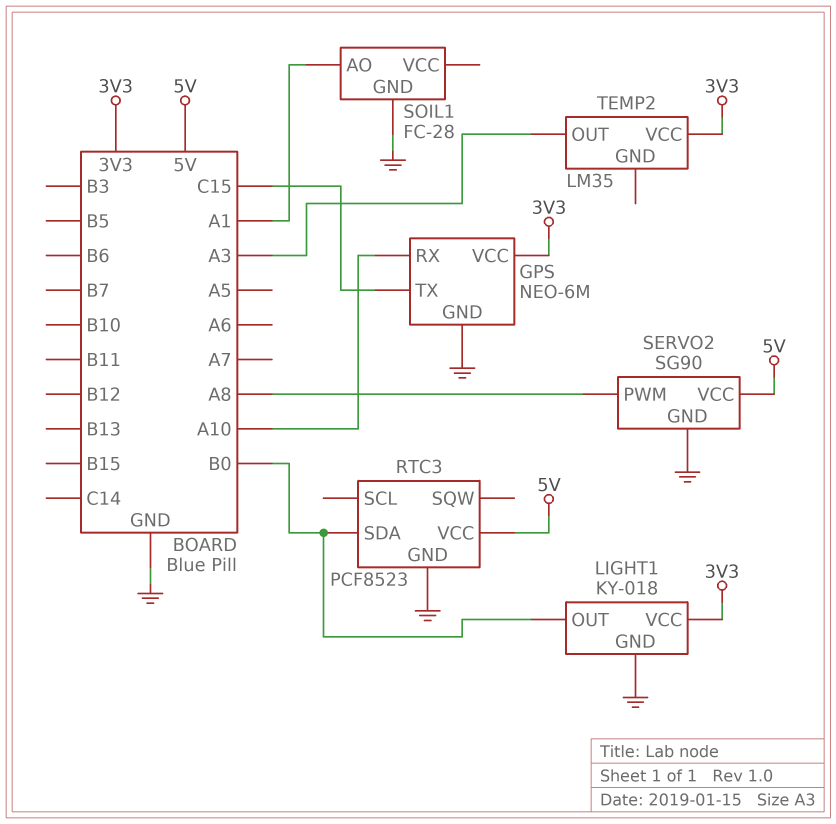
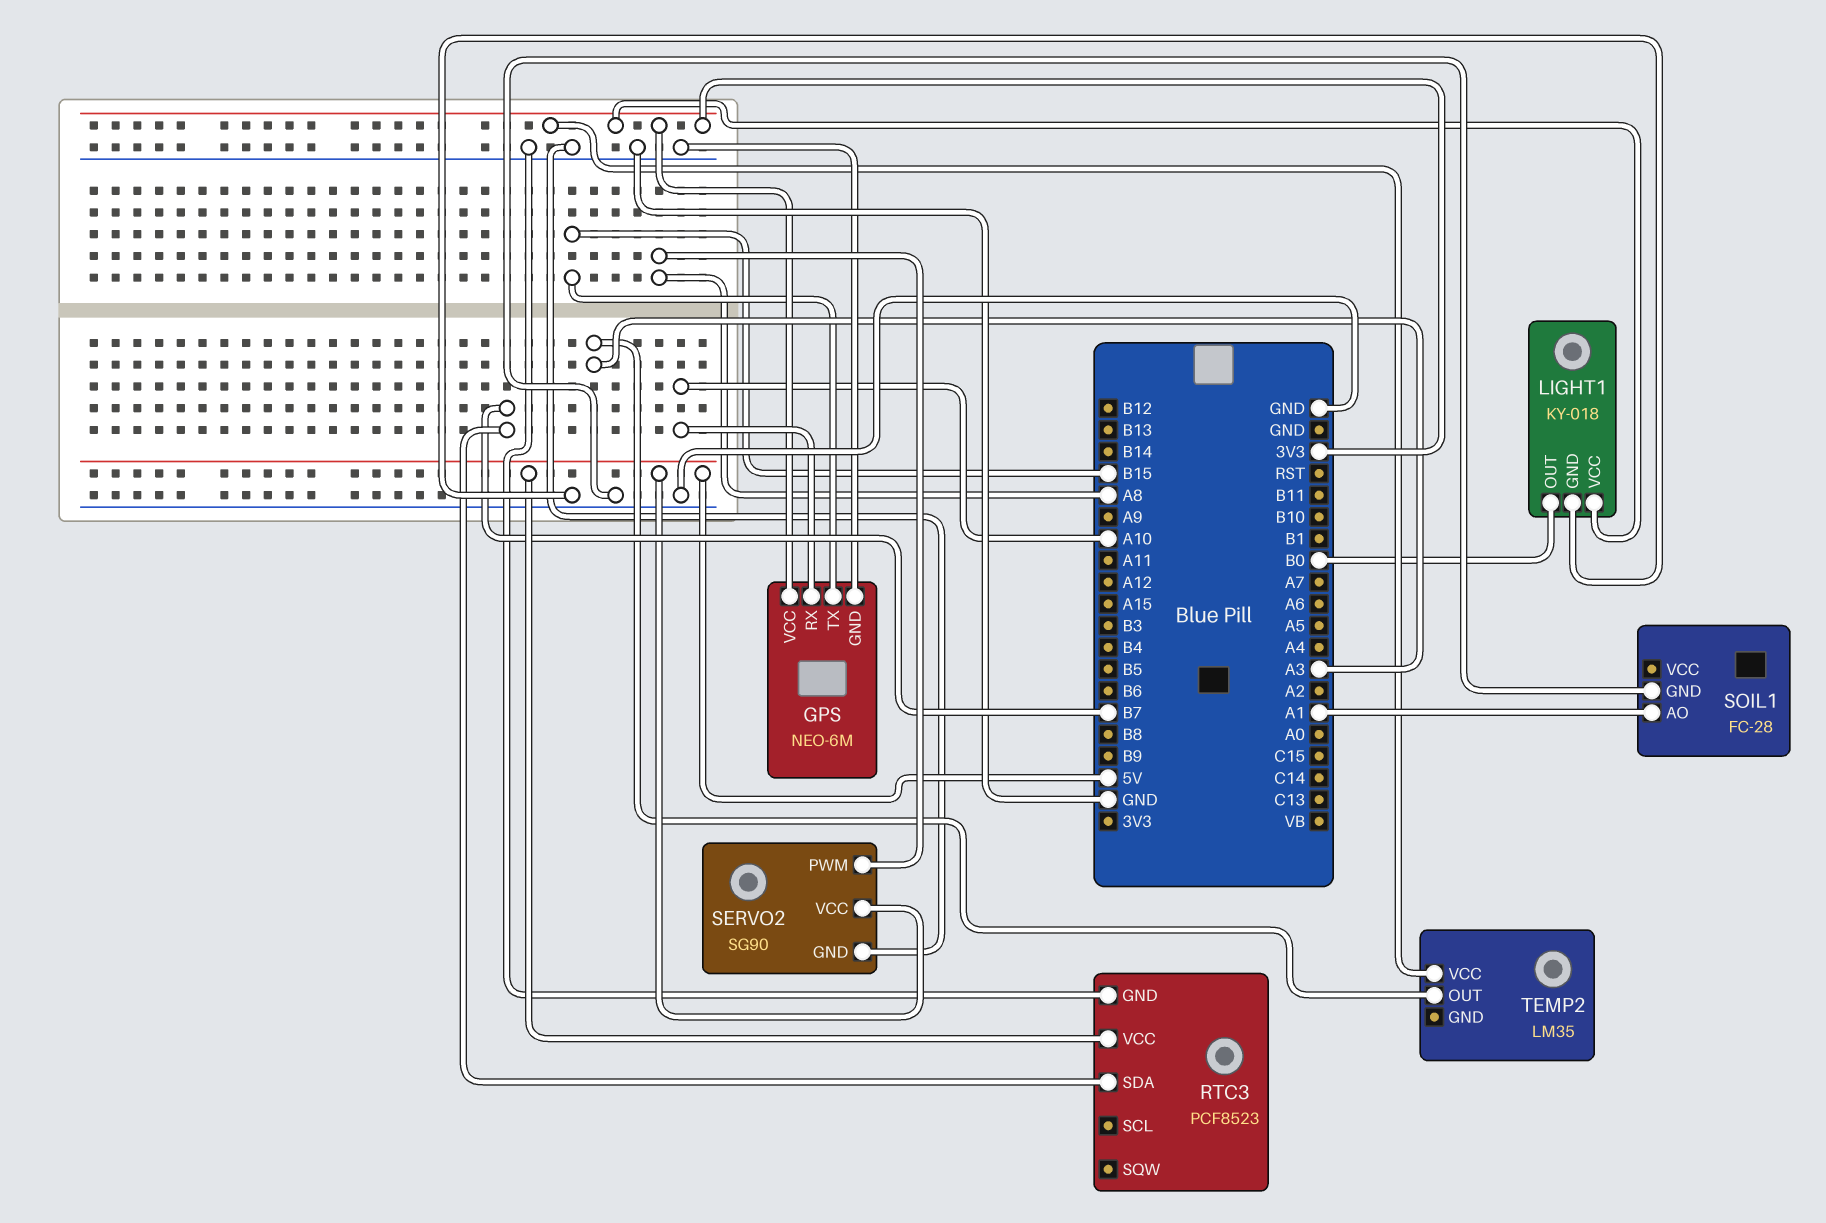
GPS pin TX: C15 -> B15
RTC3 pin SDA: B0 -> B7

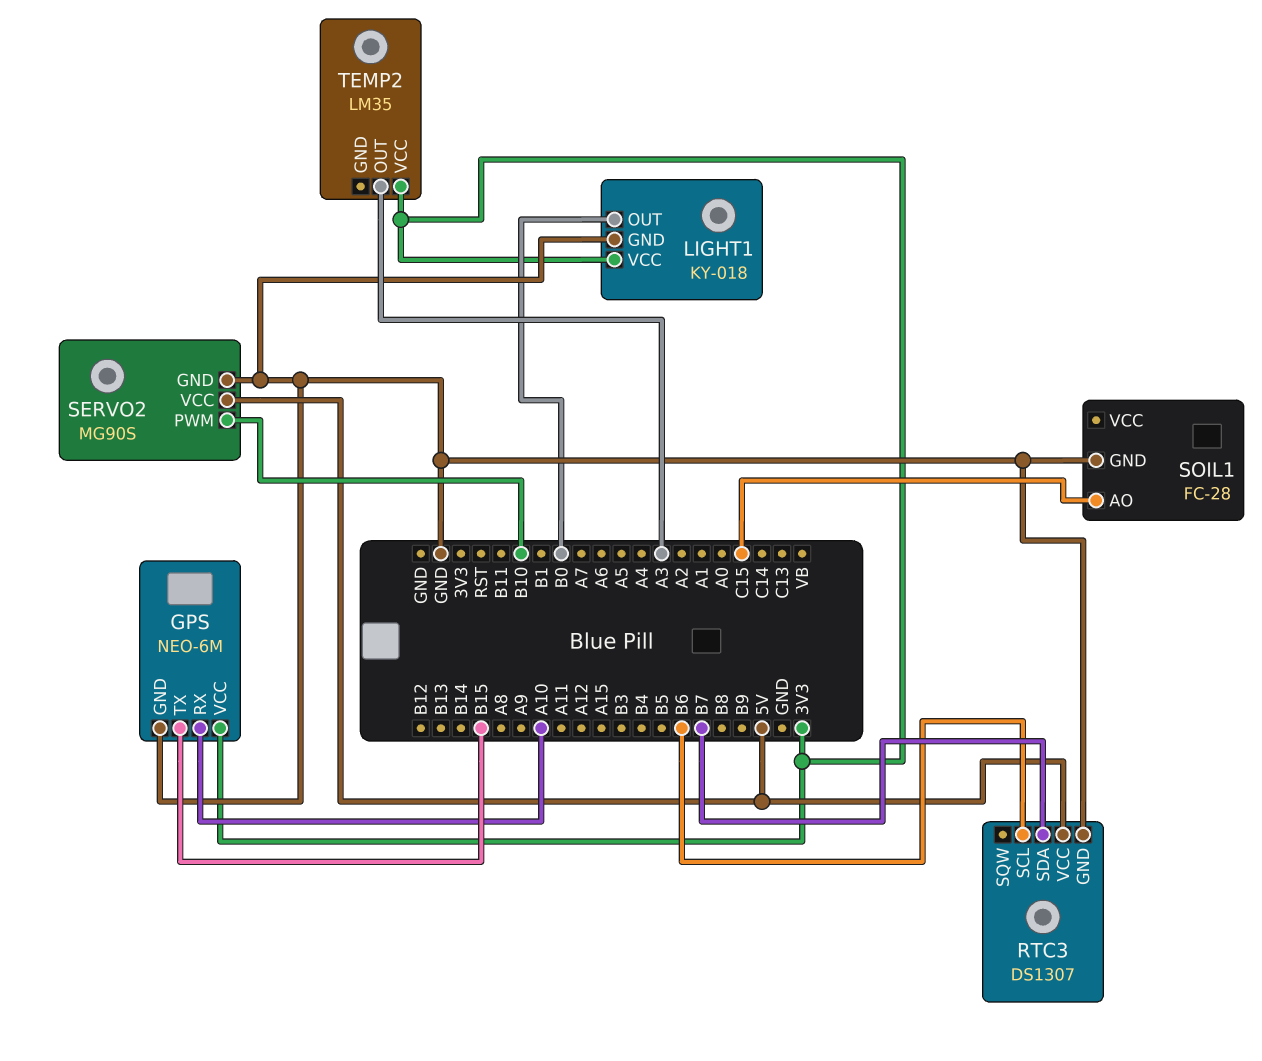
RTC3: PCF8523 -> DS1307
RTC3 pin SCL: none -> B6
SERVO2: SG90 -> MG90S
SERVO2 pin PWM: A8 -> B10
SOIL1 pin AO: A1 -> C15

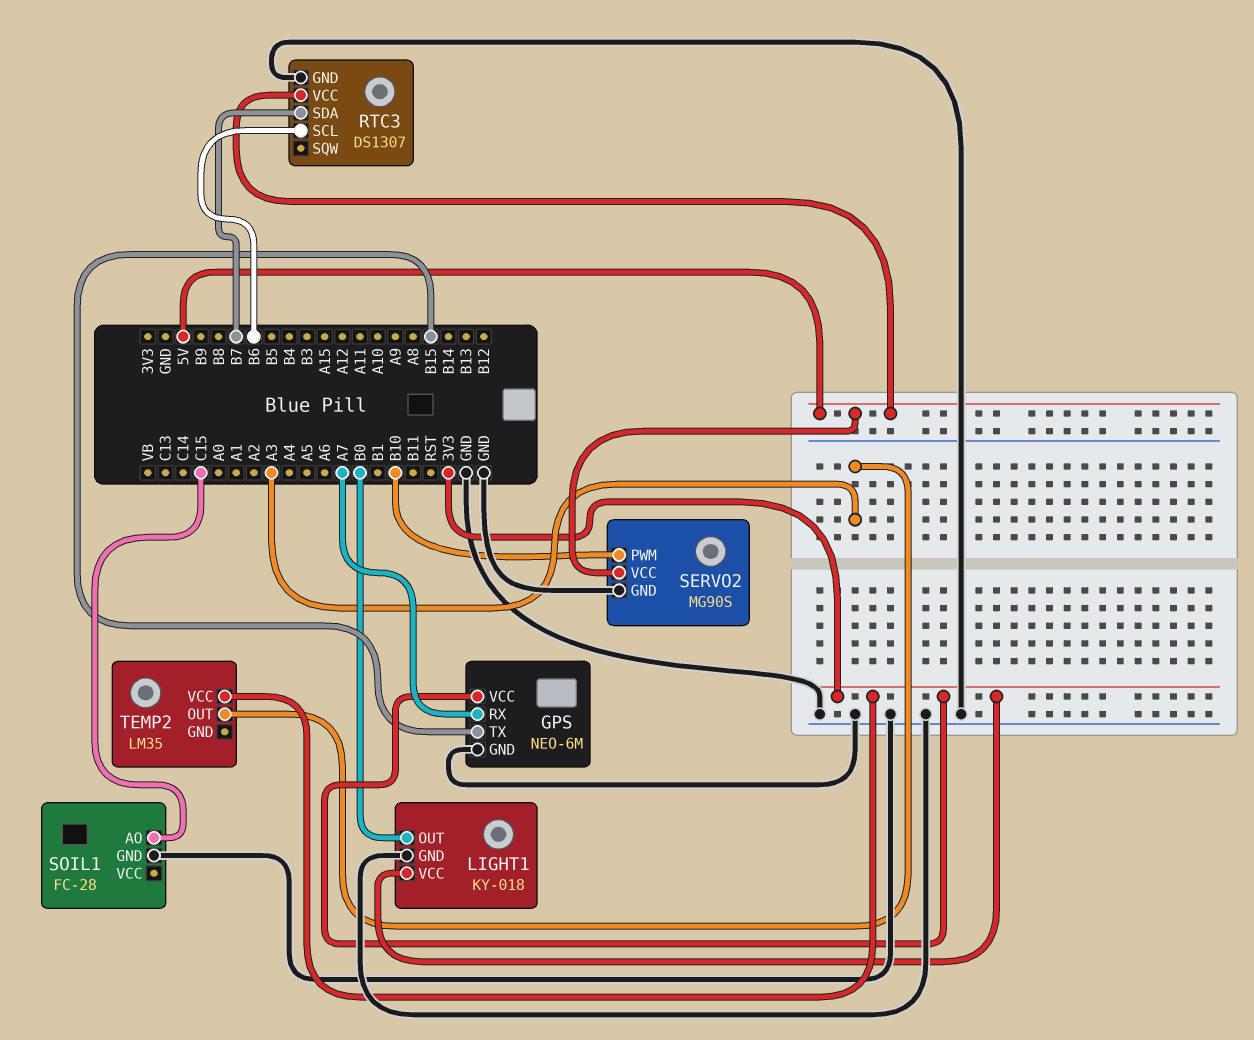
GPS pin RX: A10 -> A7

